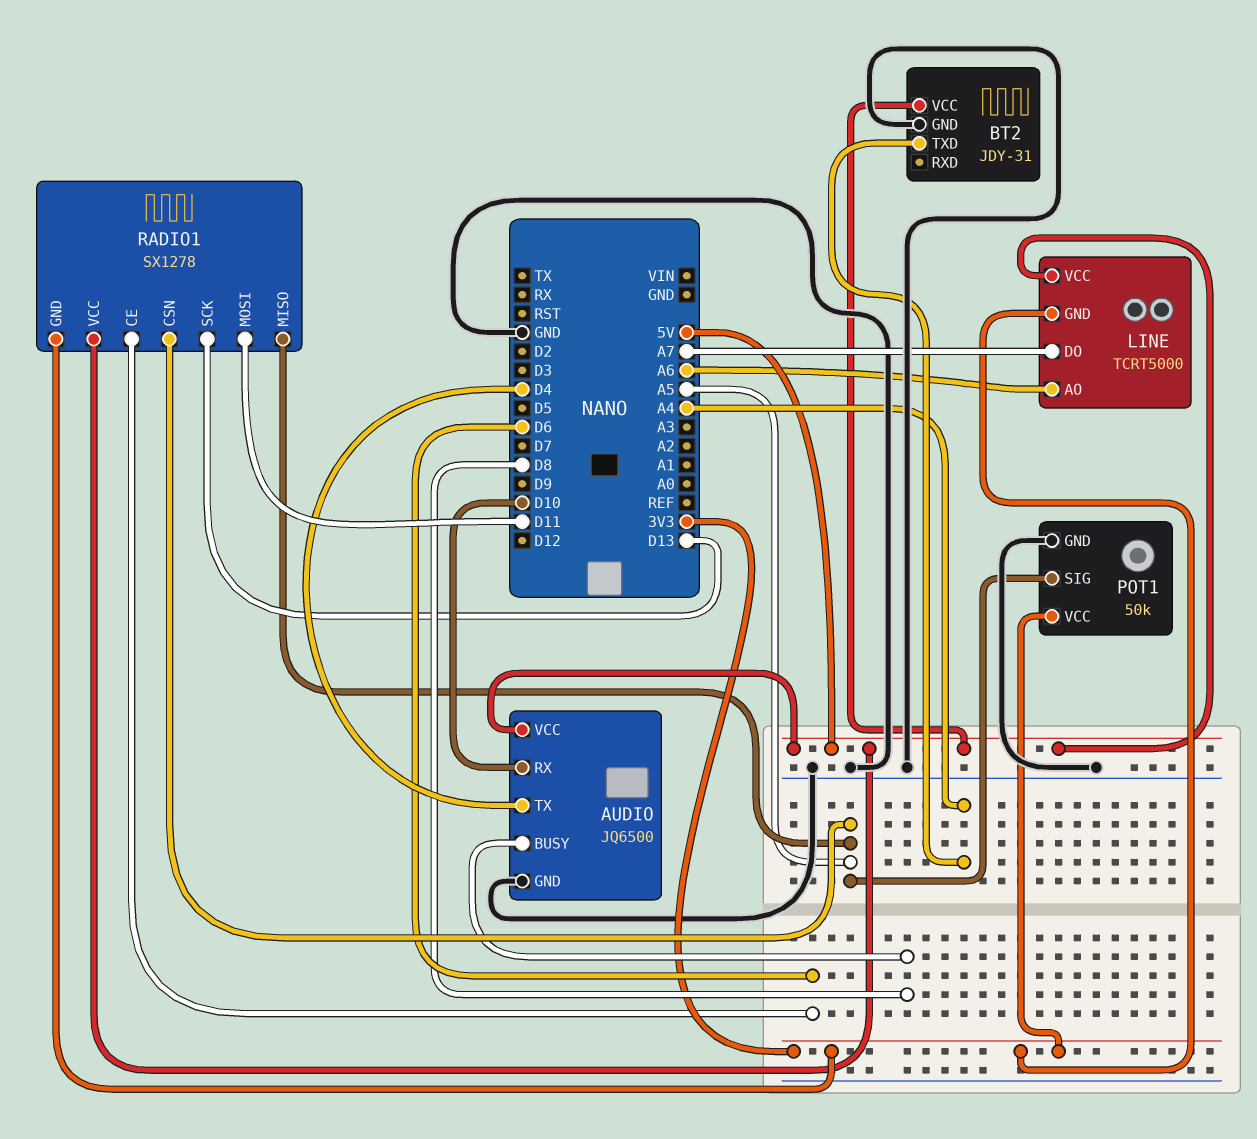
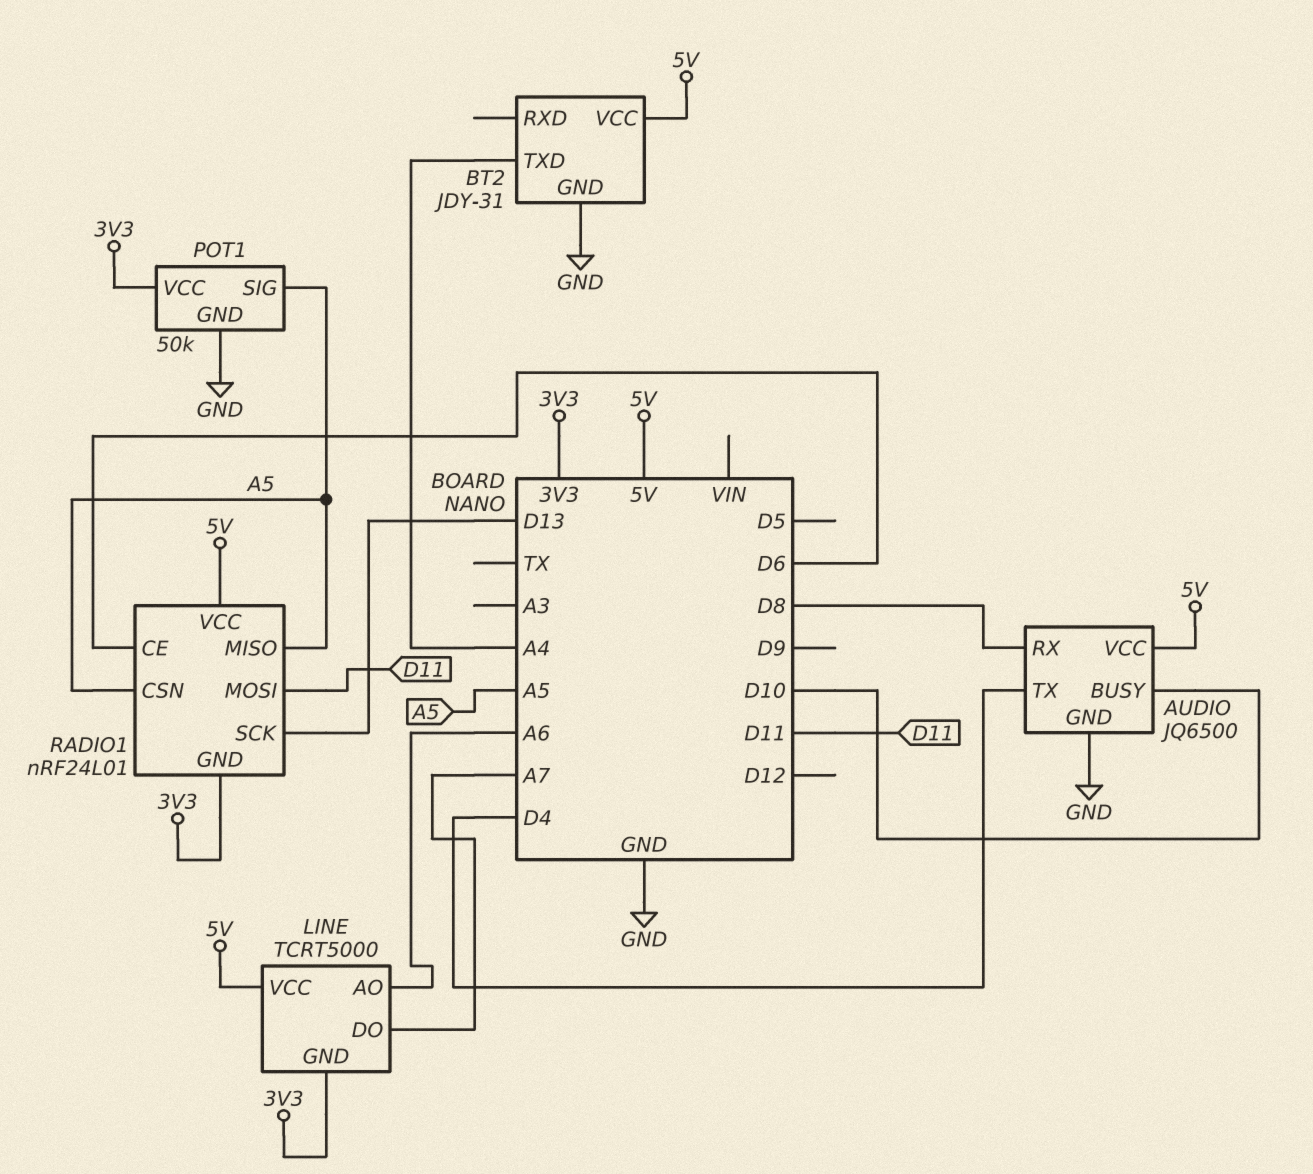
AUDIO pin BUSY: D8 -> D10
AUDIO pin RX: D10 -> D8
RADIO1: SX1278 -> nRF24L01

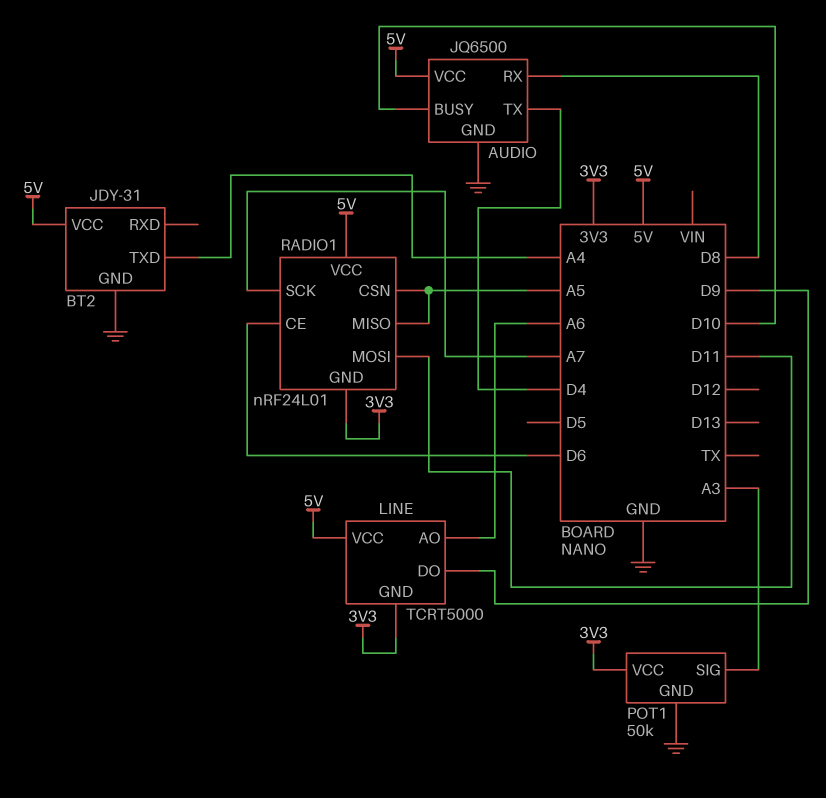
LINE pin DO: A7 -> D9
POT1 pin SIG: A5 -> A3
RADIO1 pin SCK: D13 -> A7

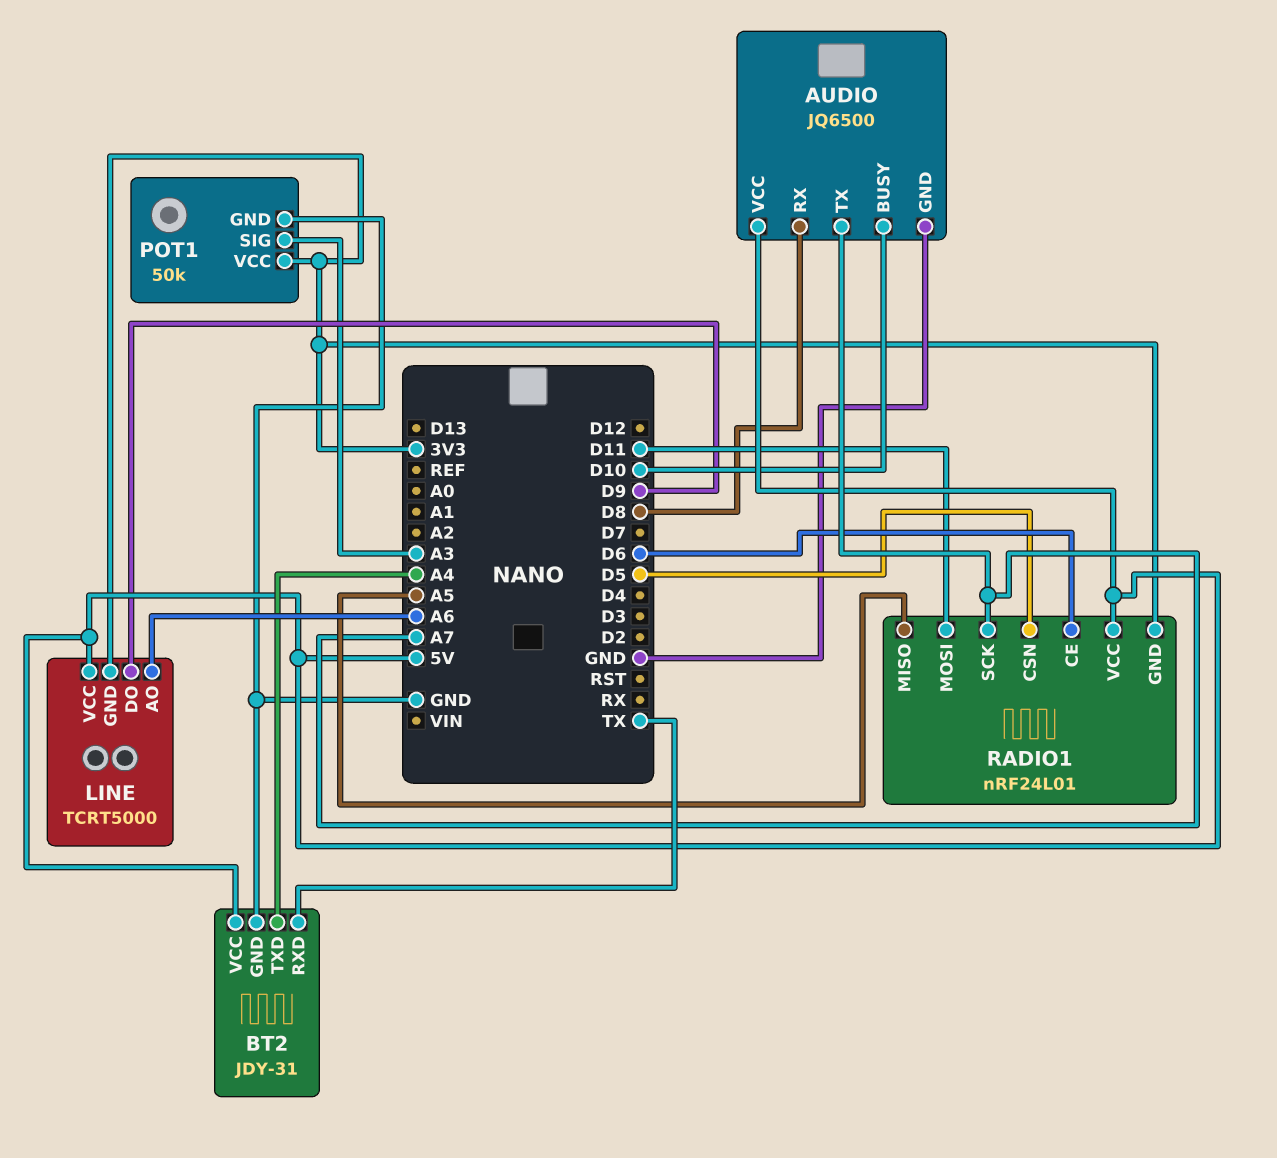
AUDIO pin TX: D4 -> A7
BT2 pin RXD: none -> TX
RADIO1 pin CSN: A5 -> D5

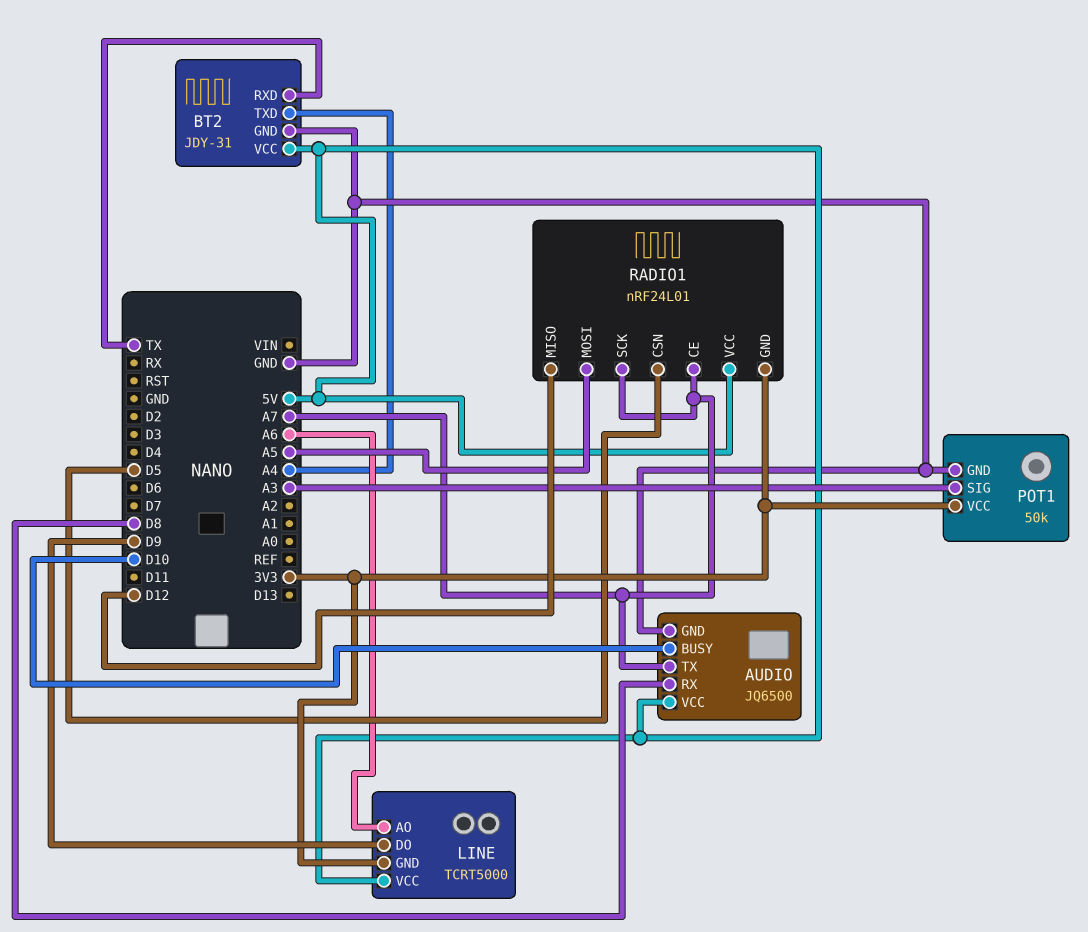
RADIO1 pin CE: D6 -> A7
RADIO1 pin MISO: A5 -> D12
RADIO1 pin MOSI: D11 -> A5

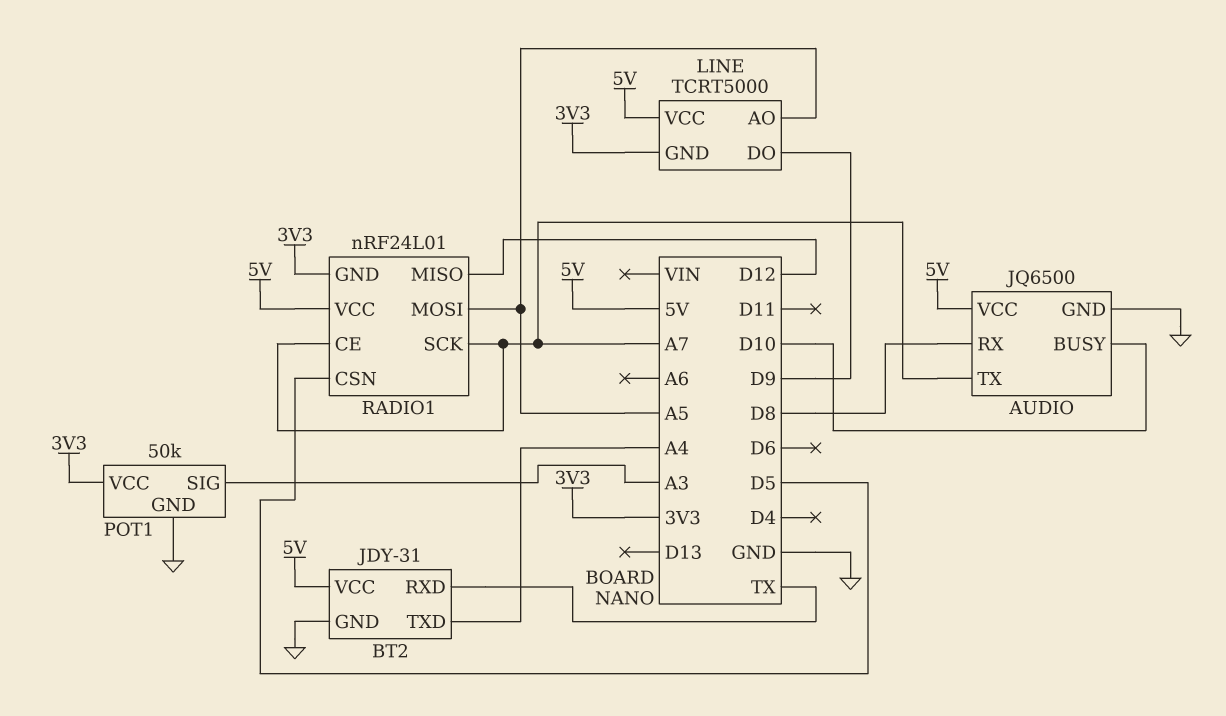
LINE pin AO: A6 -> A5

